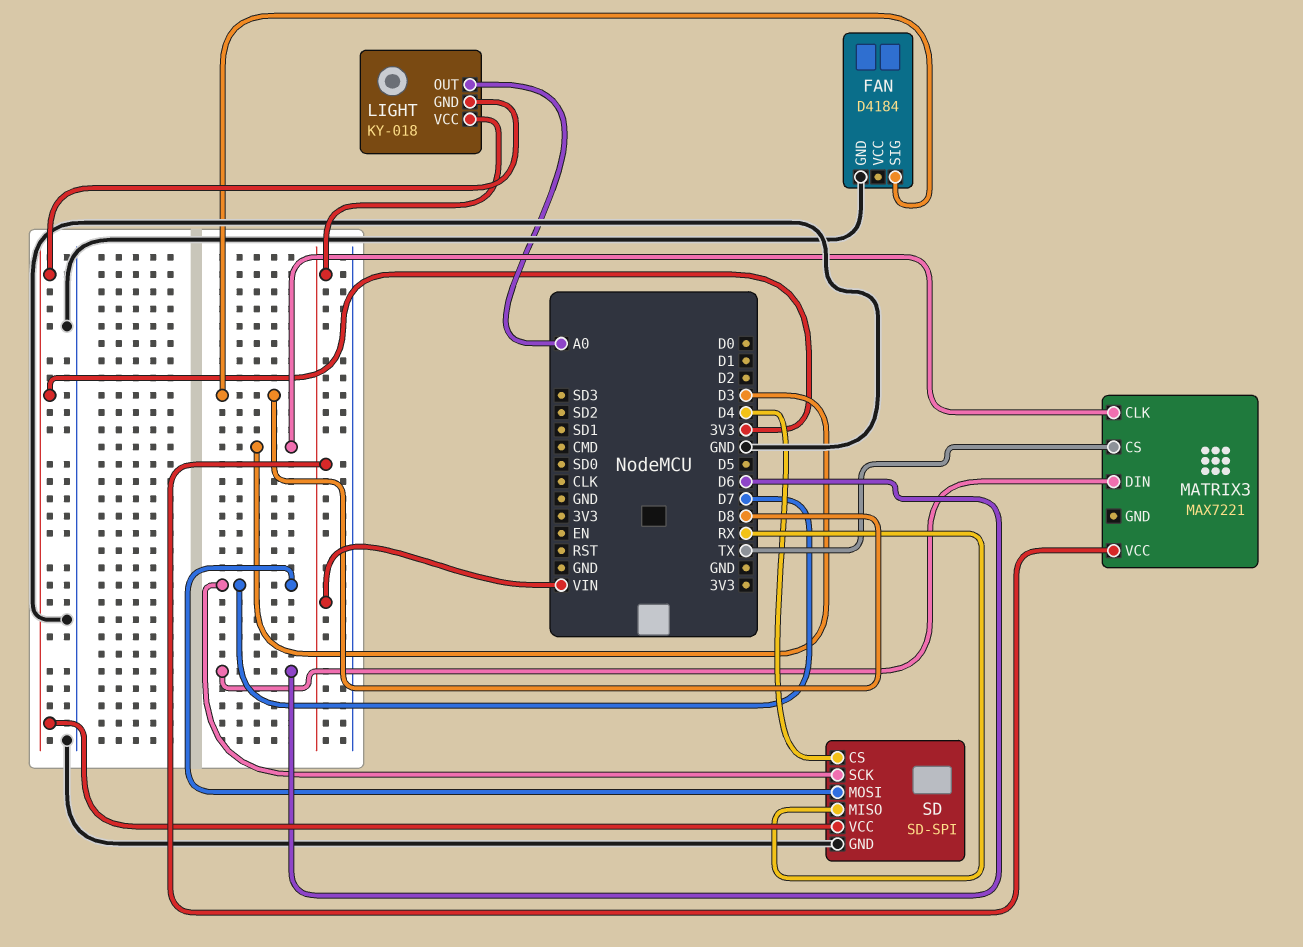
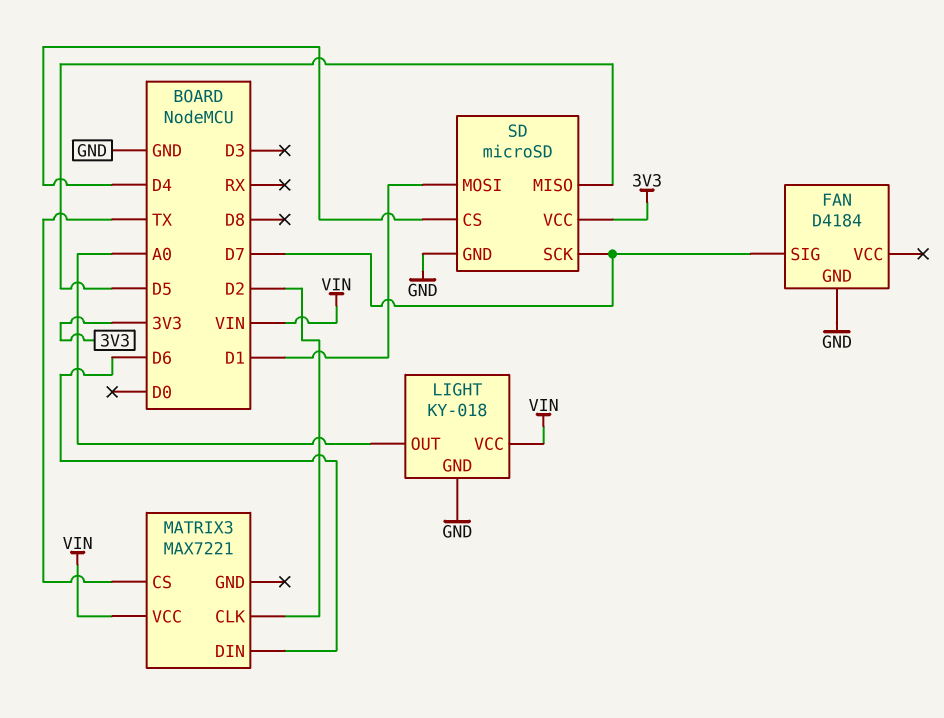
FAN pin SIG: D8 -> D7
LIGHT pin GND: 3V3 -> GND
MATRIX3 pin CLK: D3 -> D2
SD: SD-SPI -> microSD
SD pin MISO: RX -> D5
SD pin MOSI: D7 -> D1

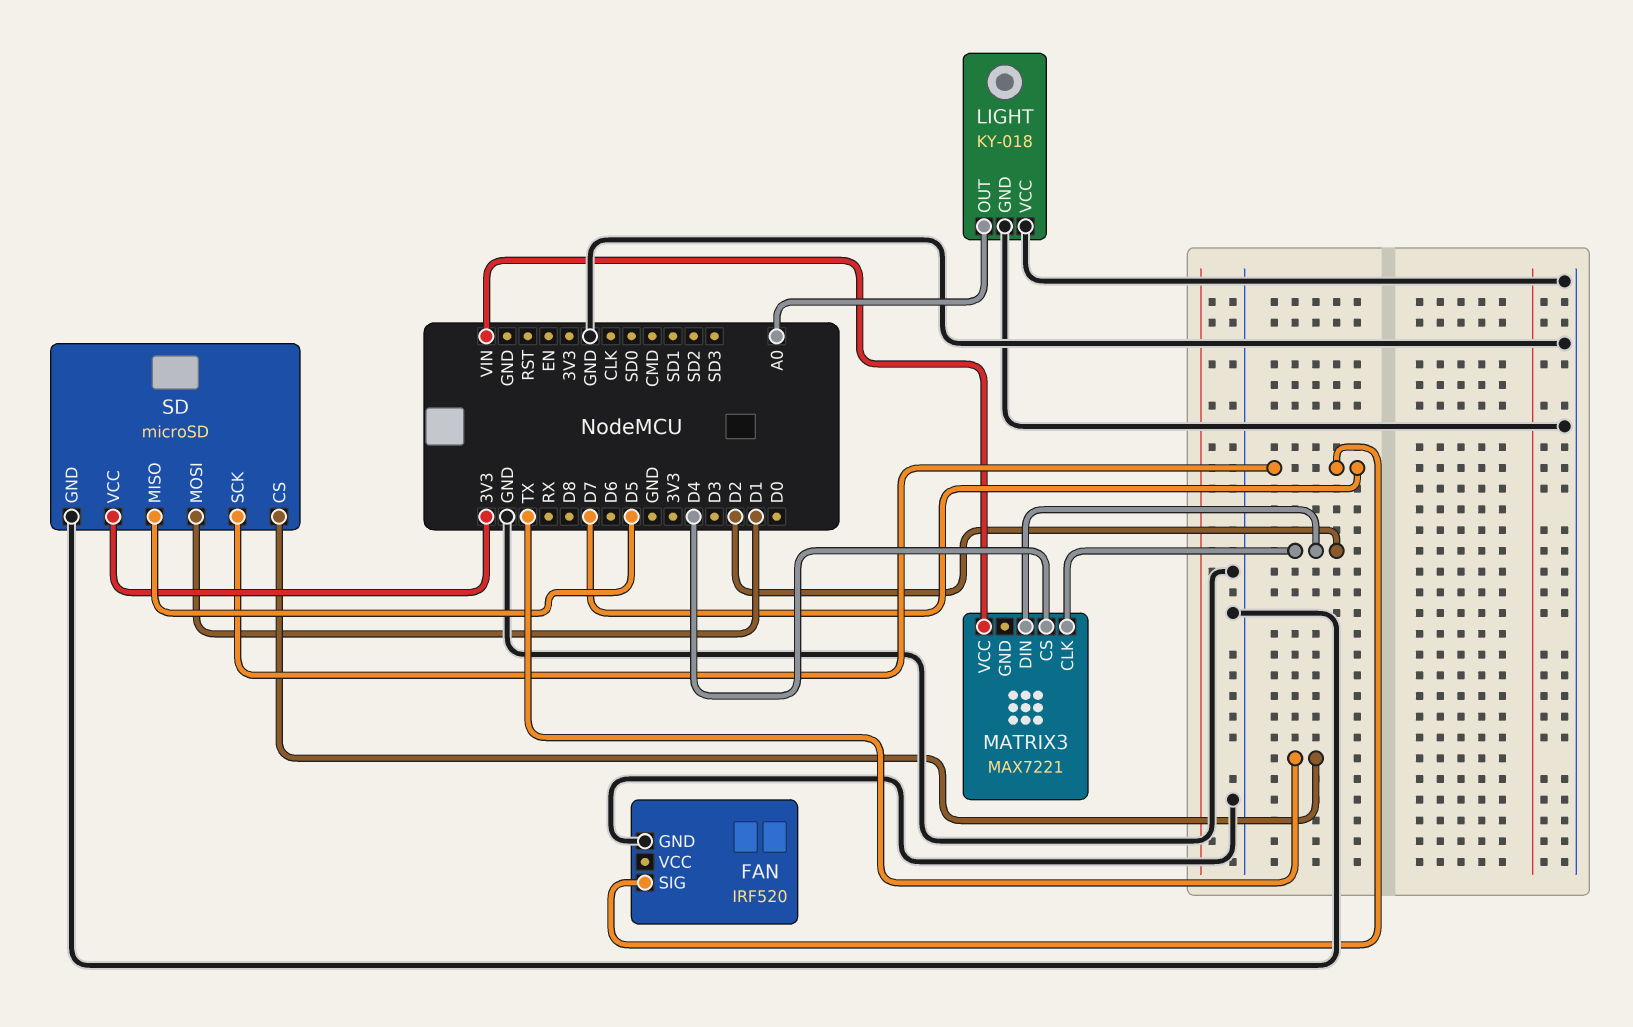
FAN: D4184 -> IRF520
LIGHT pin VCC: VIN -> GND
MATRIX3 pin CS: TX -> D4
MATRIX3 pin DIN: D6 -> D2
SD pin CS: D4 -> TX

